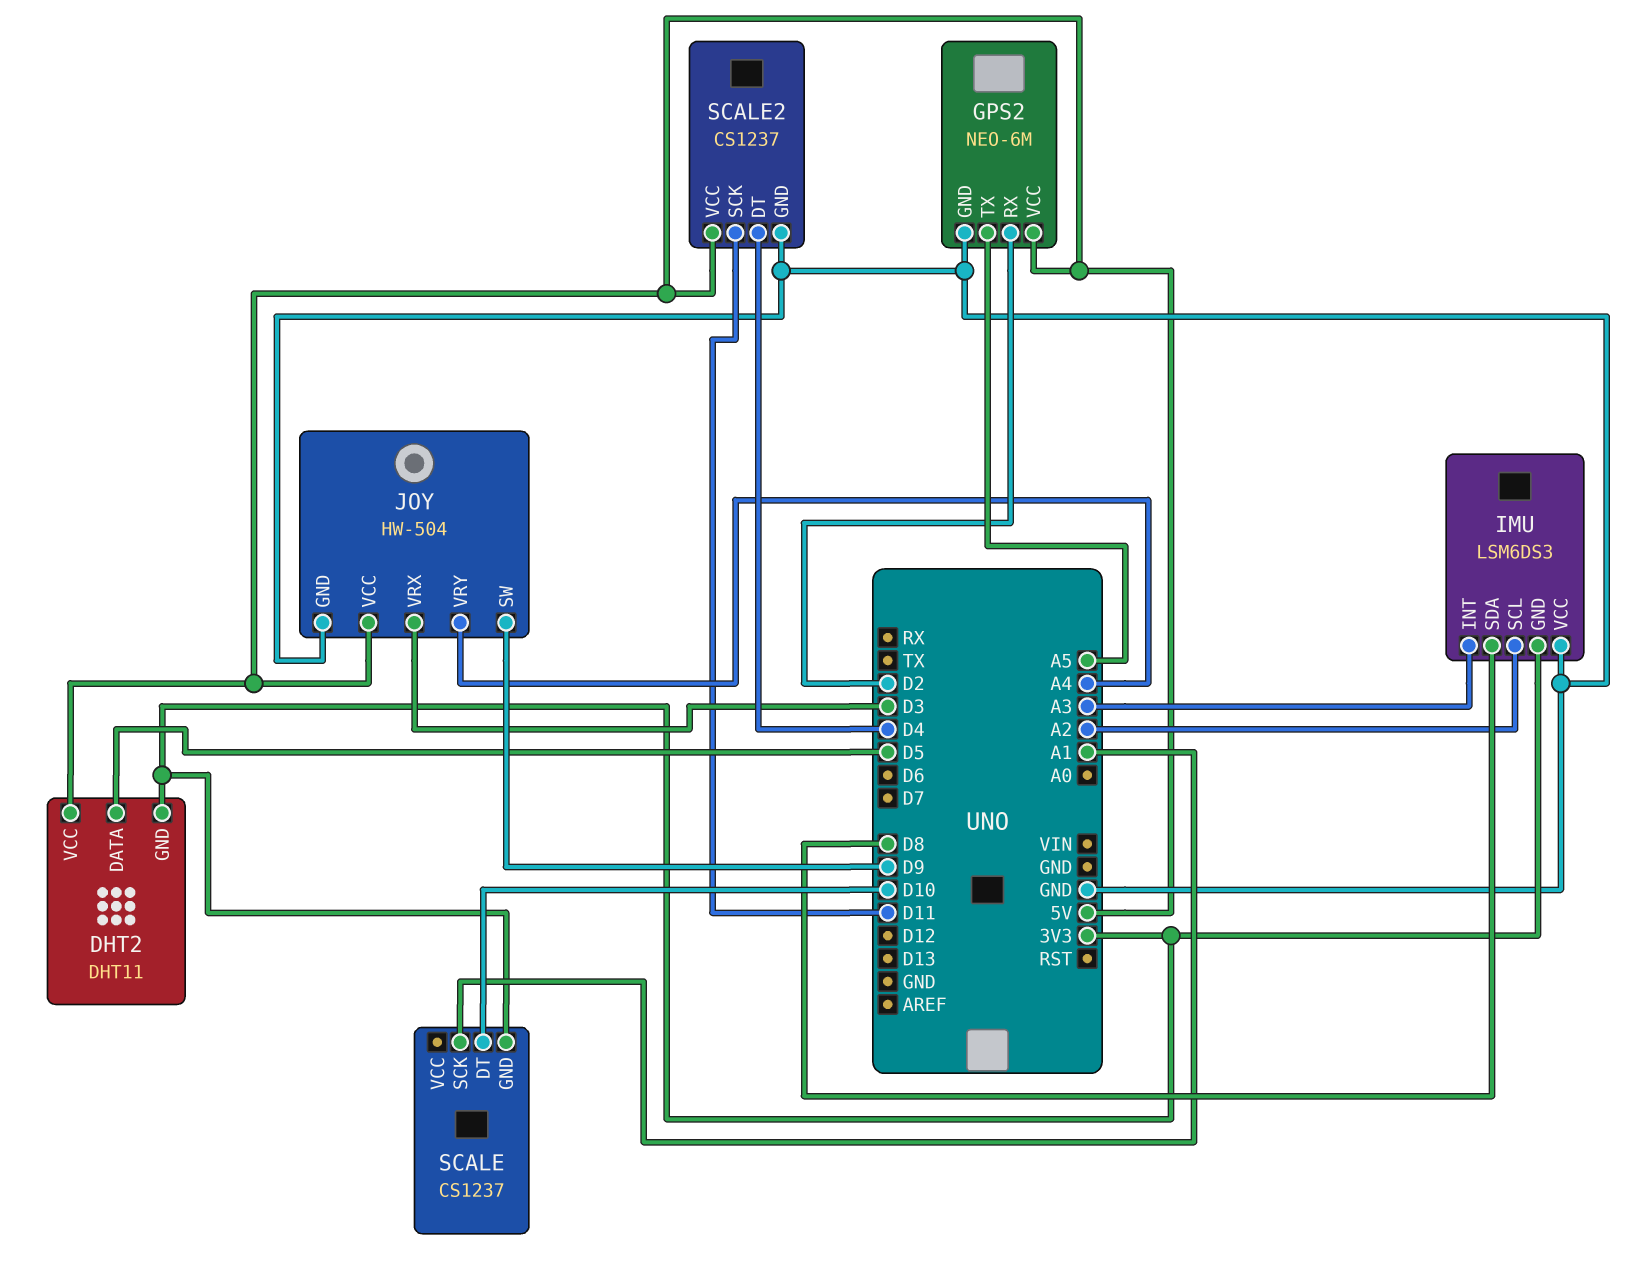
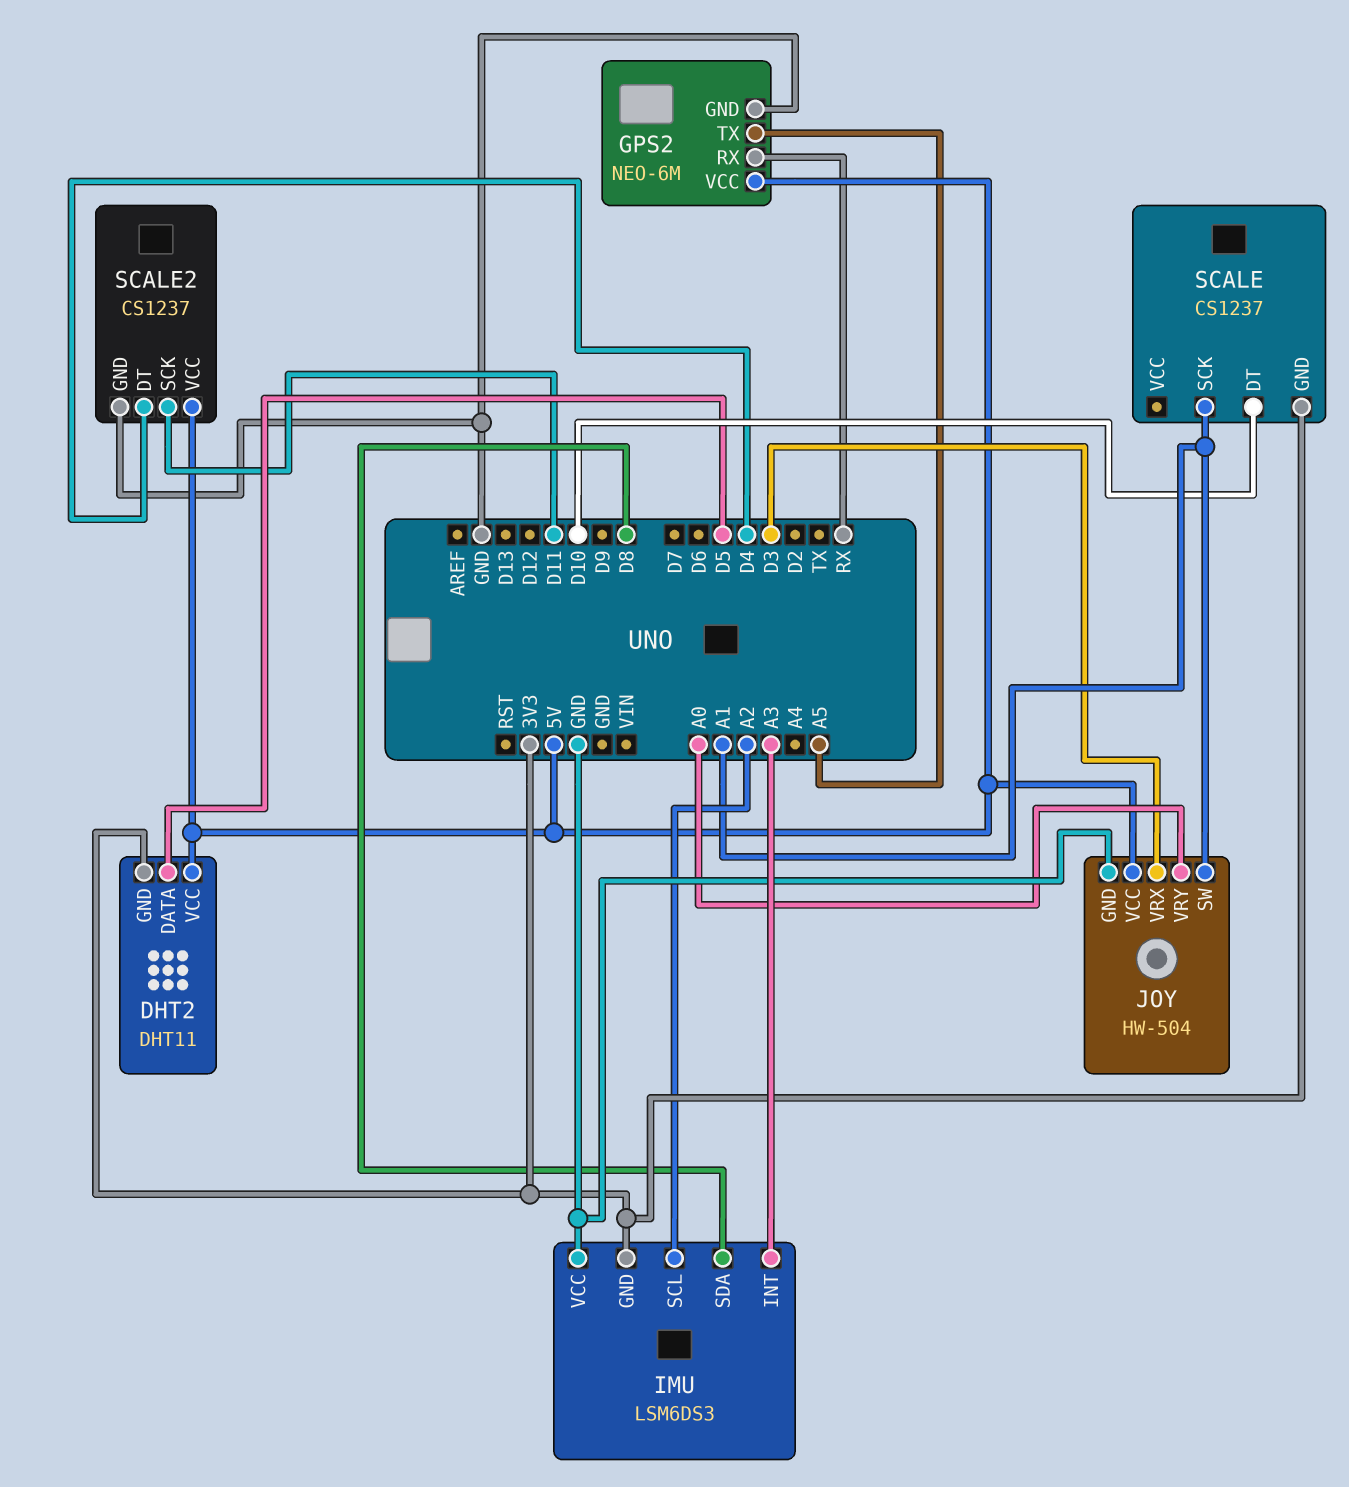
GPS2 pin RX: D2 -> RX
JOY pin SW: D9 -> A1
JOY pin VRY: A4 -> A0

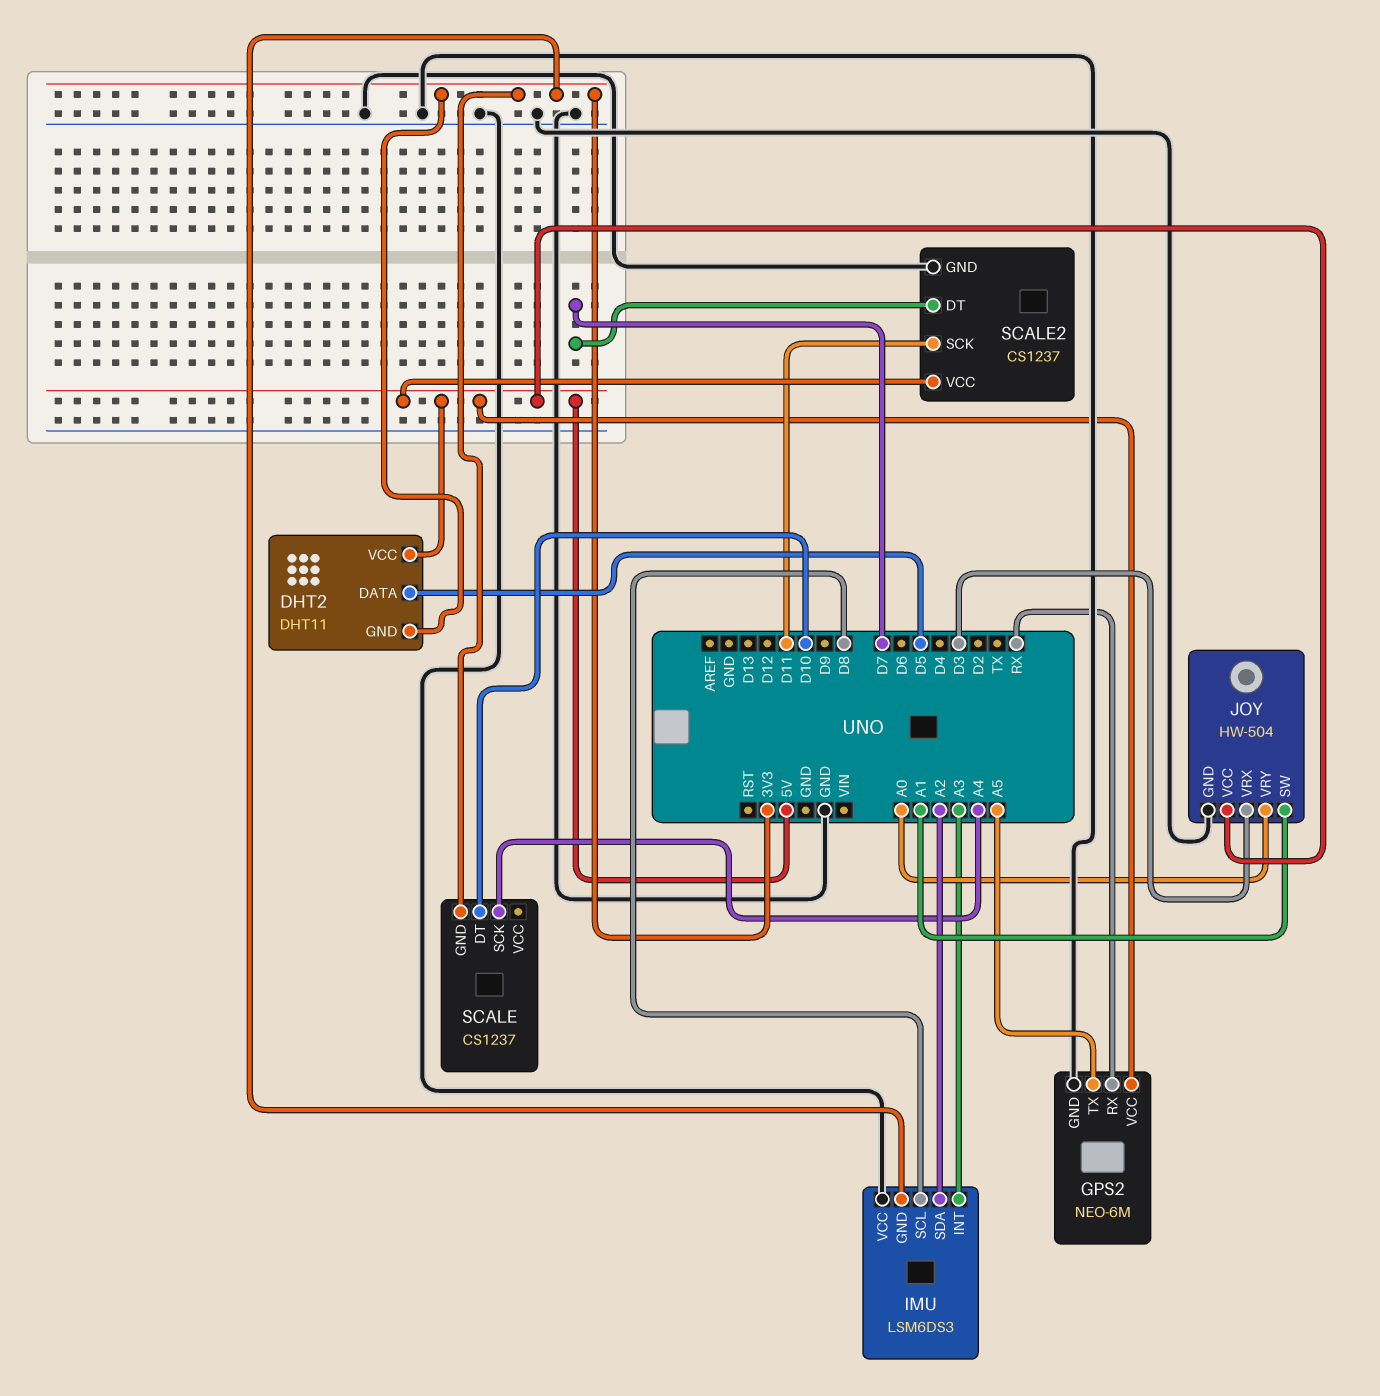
IMU pin SCL: A2 -> D8
IMU pin SDA: D8 -> A2
SCALE pin SCK: A1 -> A4
SCALE2 pin DT: D4 -> D7

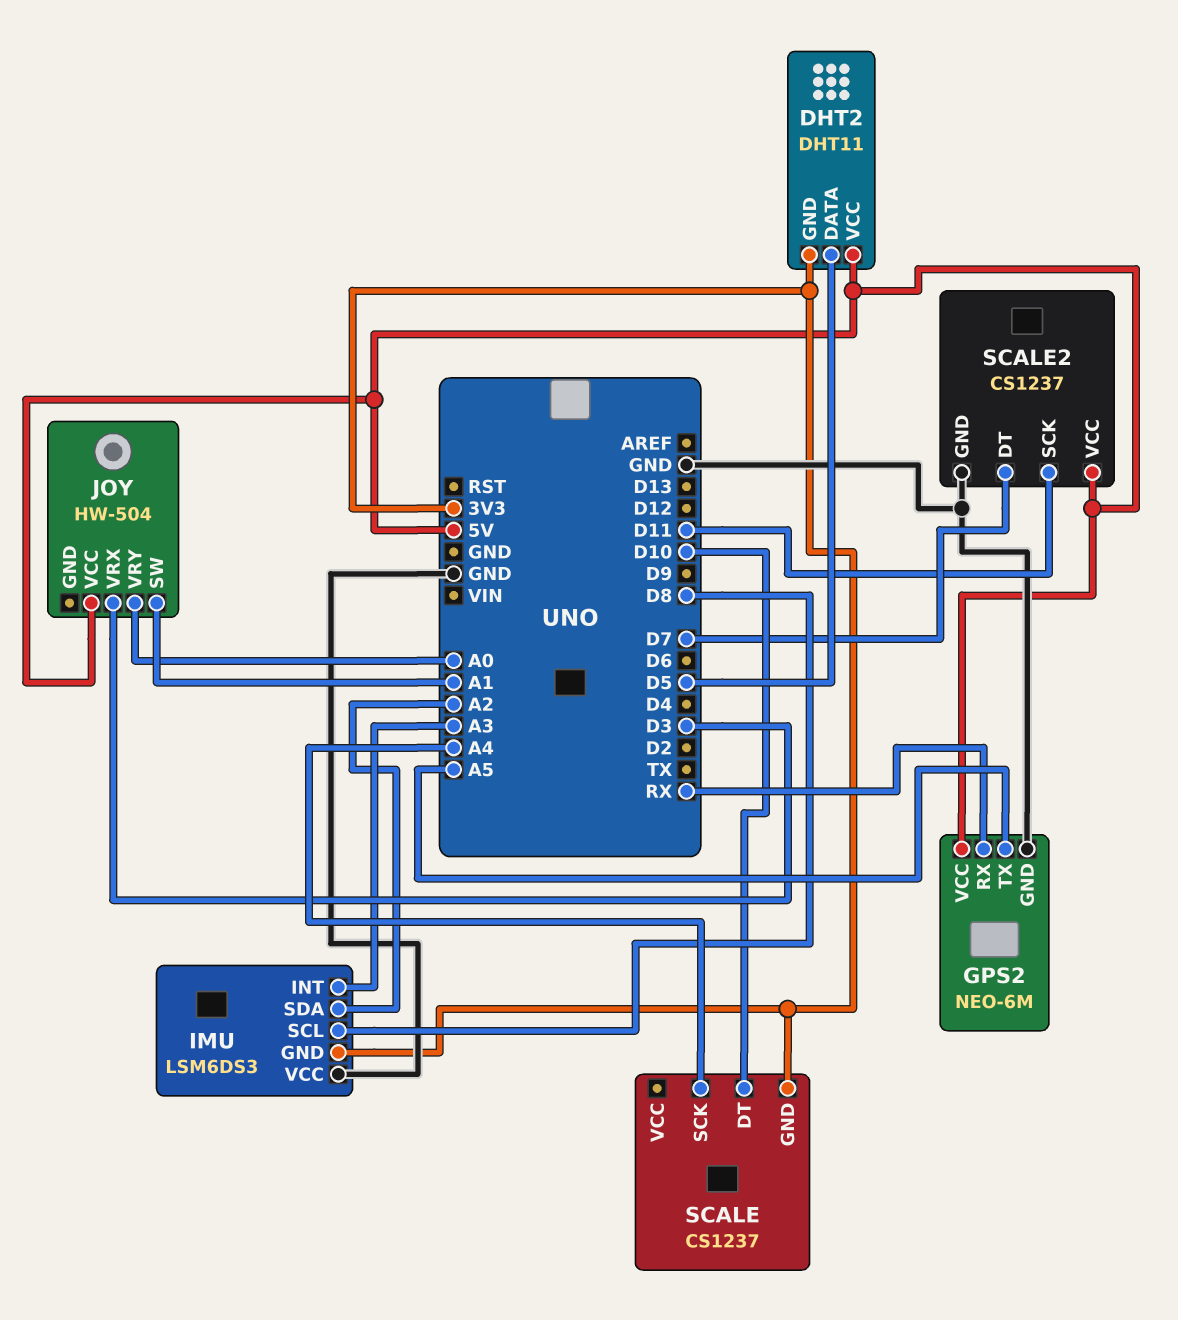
JOY pin GND: GND -> none

